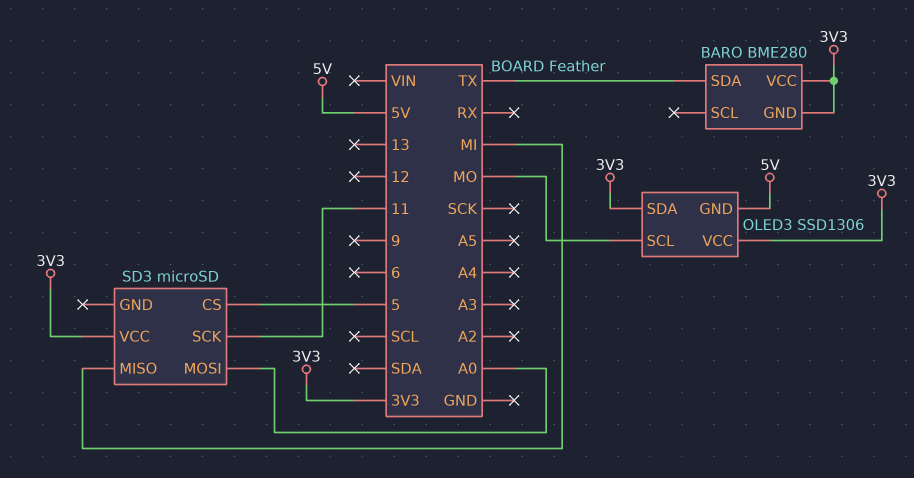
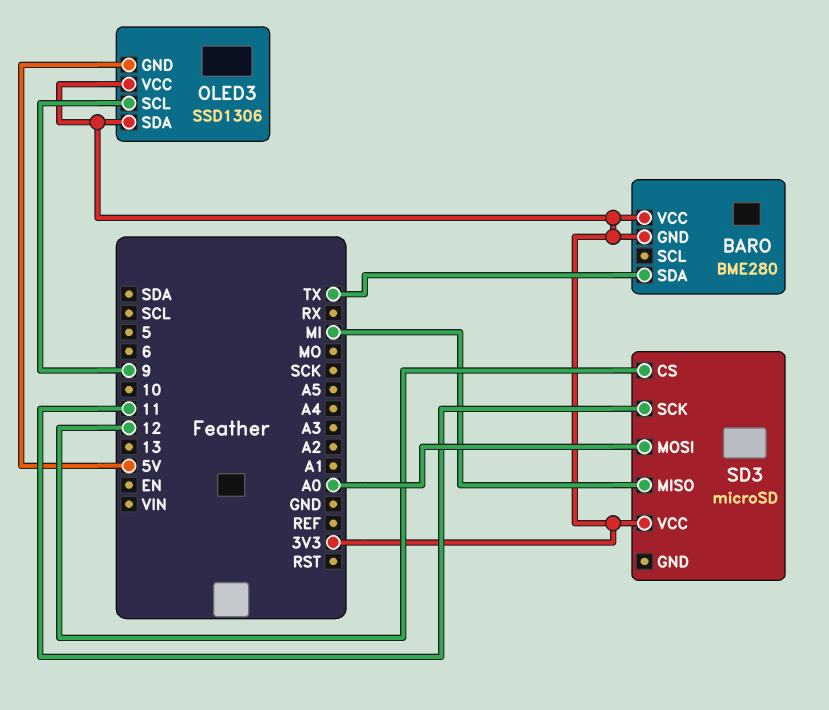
OLED3 pin SCL: MO -> 9
SD3 pin CS: 5 -> 12

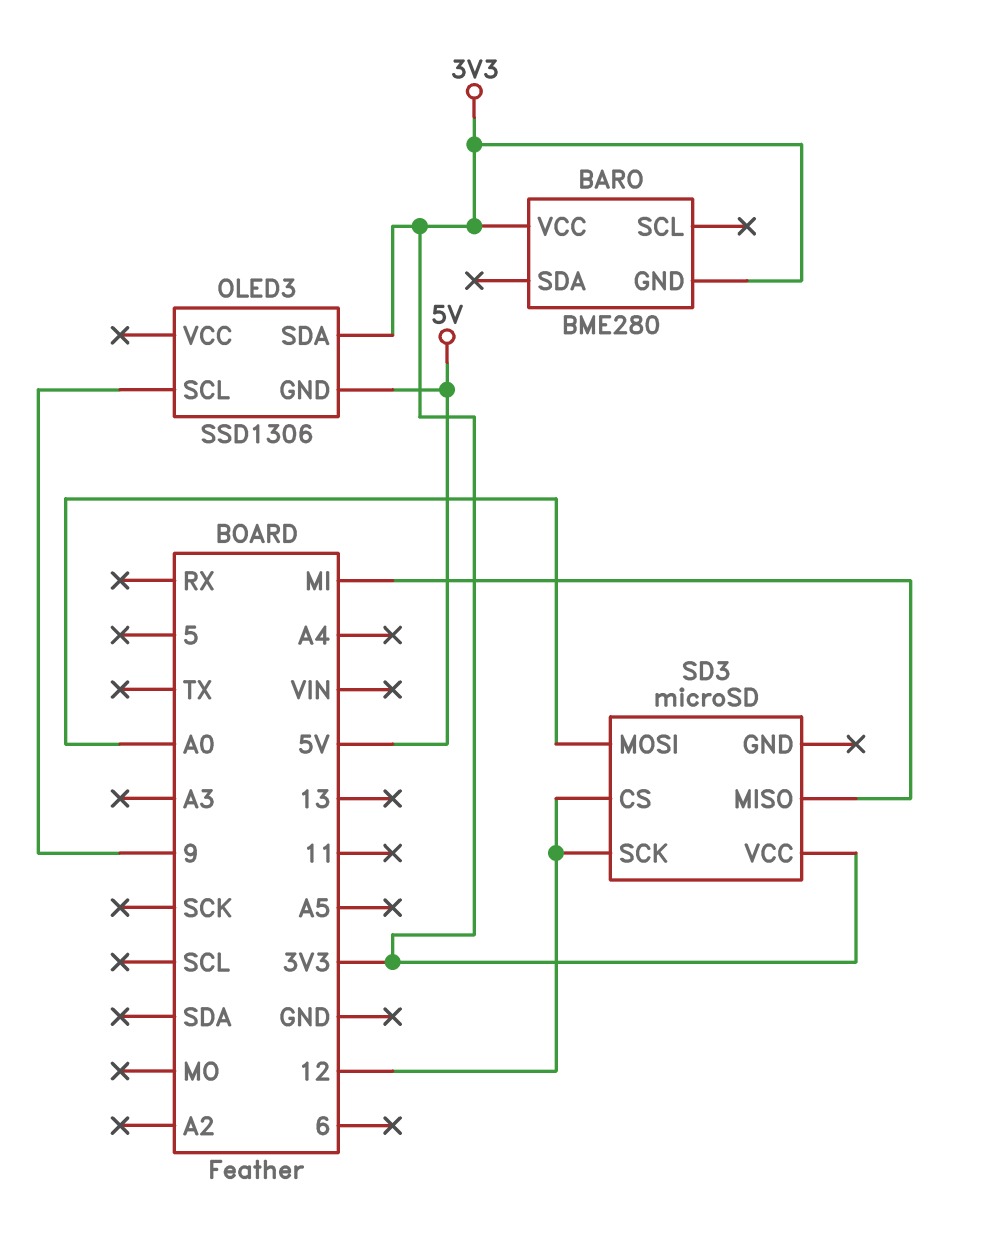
BARO pin SDA: TX -> none
OLED3 pin VCC: 3V3 -> none
SD3 pin SCK: 11 -> 12

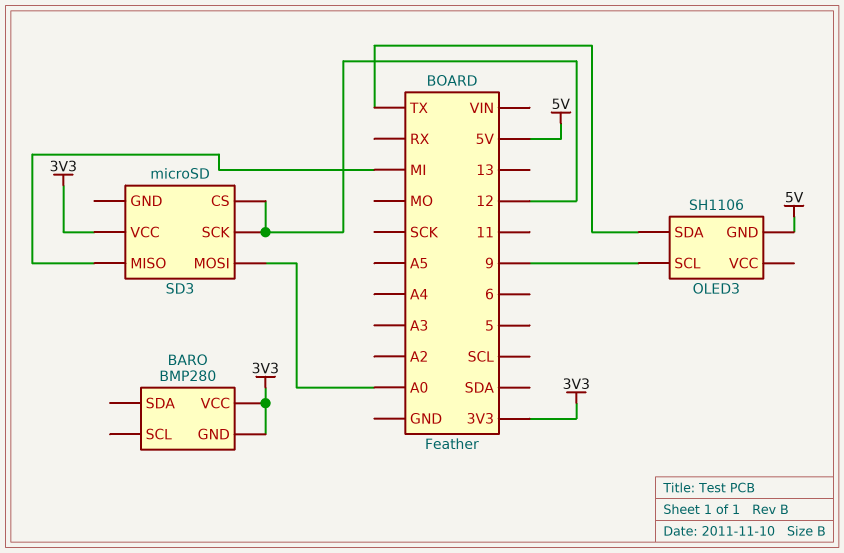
BARO: BME280 -> BMP280
OLED3: SSD1306 -> SH1106
OLED3 pin SDA: 3V3 -> TX

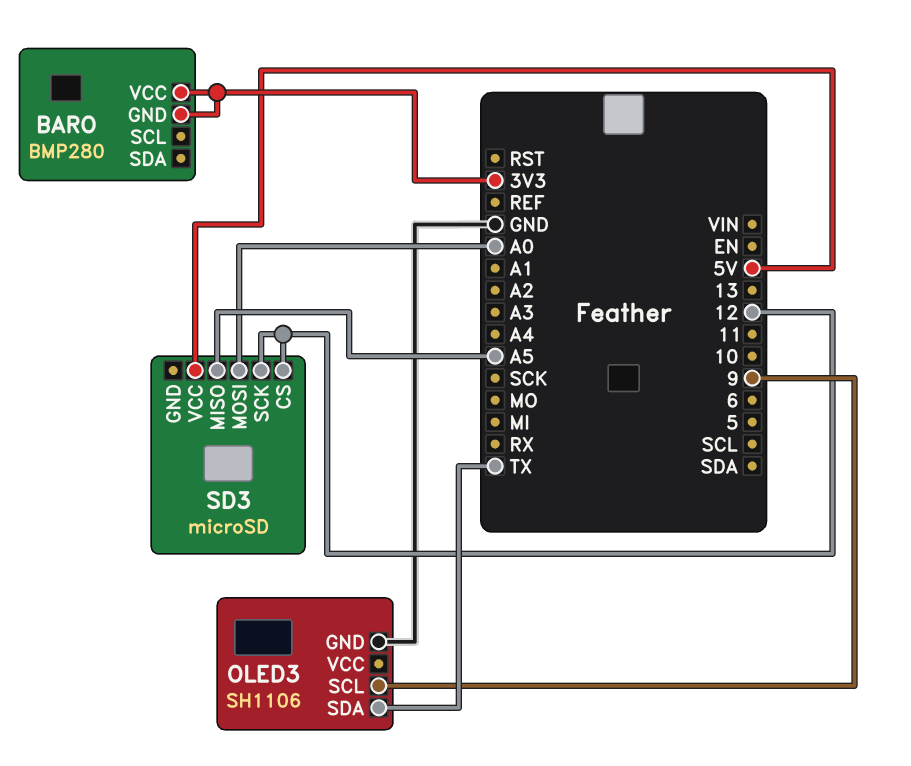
OLED3 pin GND: 5V -> GND
SD3 pin MISO: MI -> A5
SD3 pin VCC: 3V3 -> 5V

